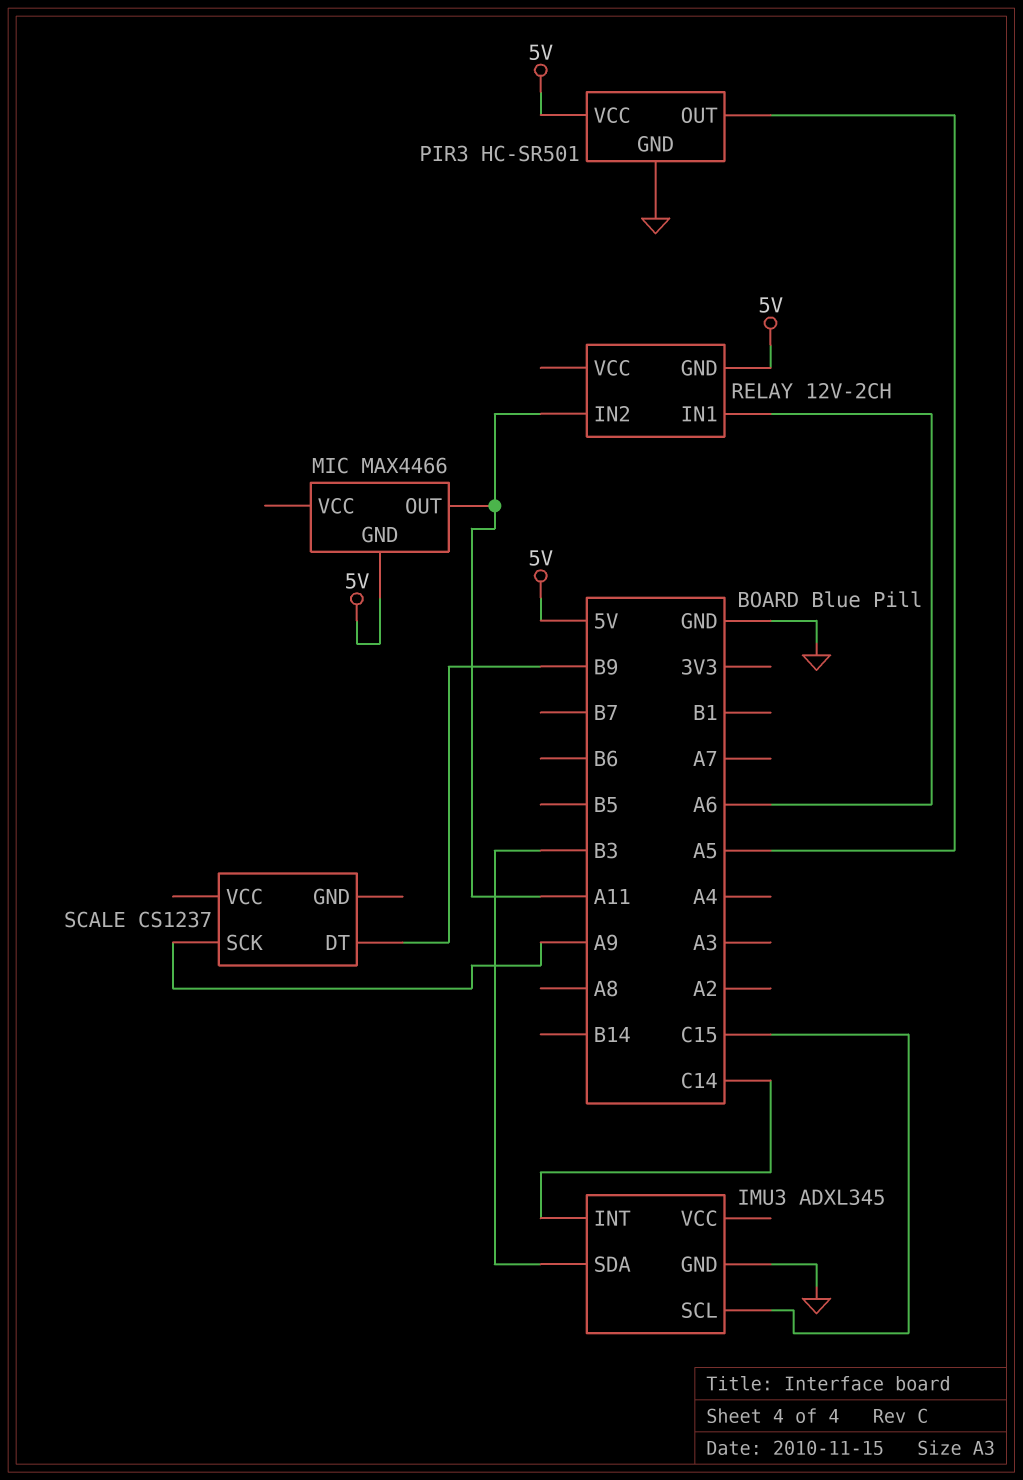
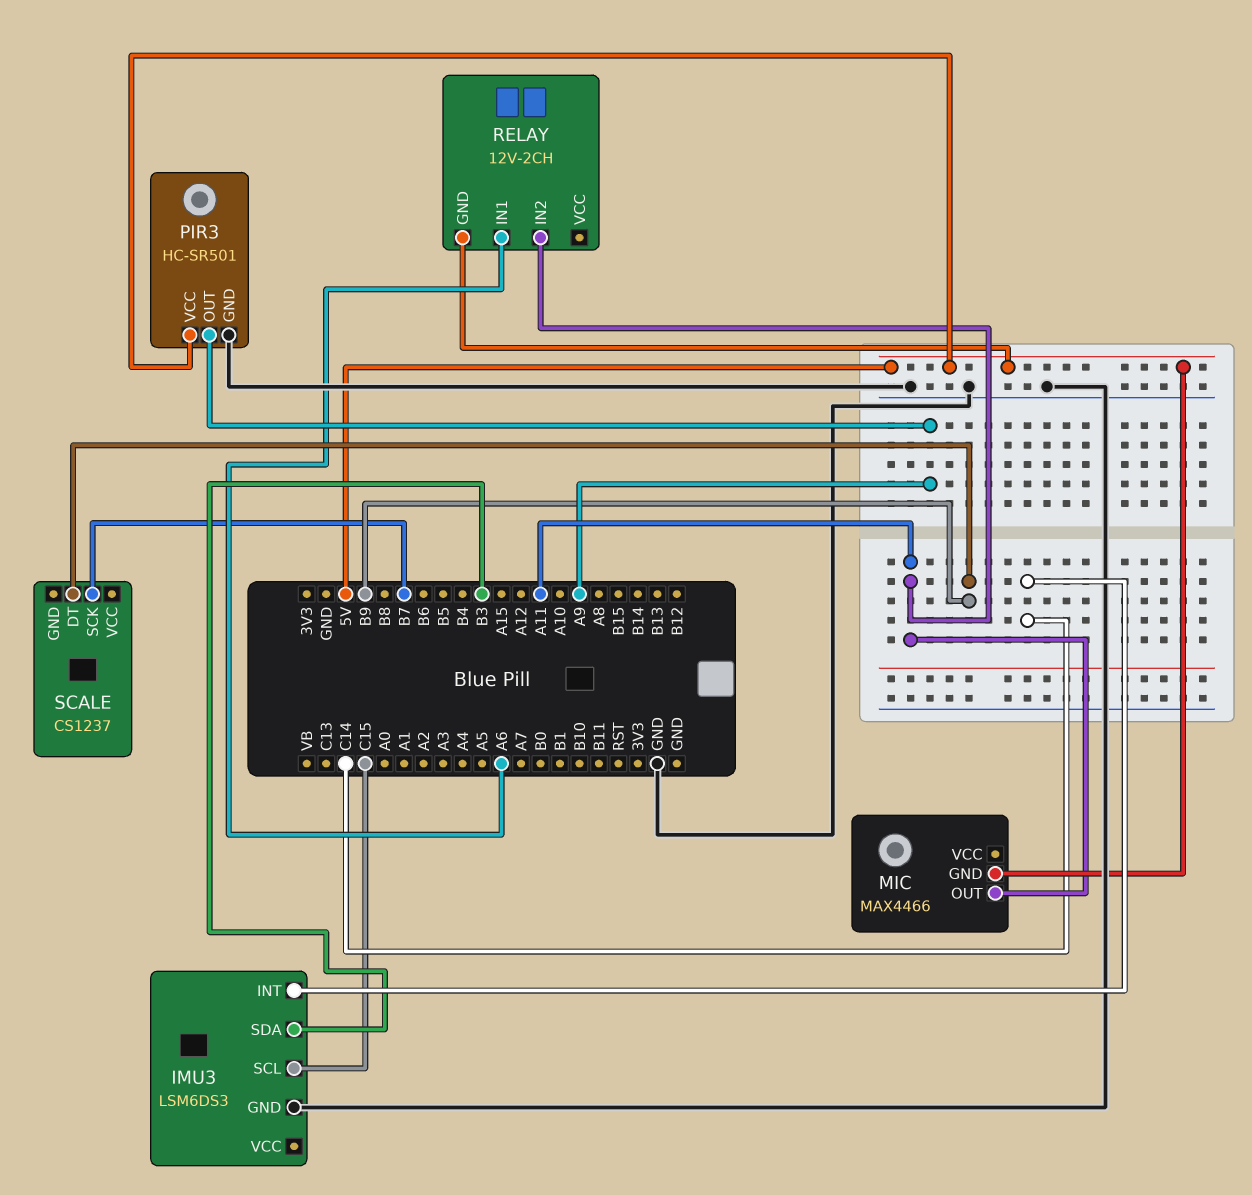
IMU3: ADXL345 -> LSM6DS3
PIR3 pin OUT: A5 -> A9
SCALE pin SCK: A9 -> B7

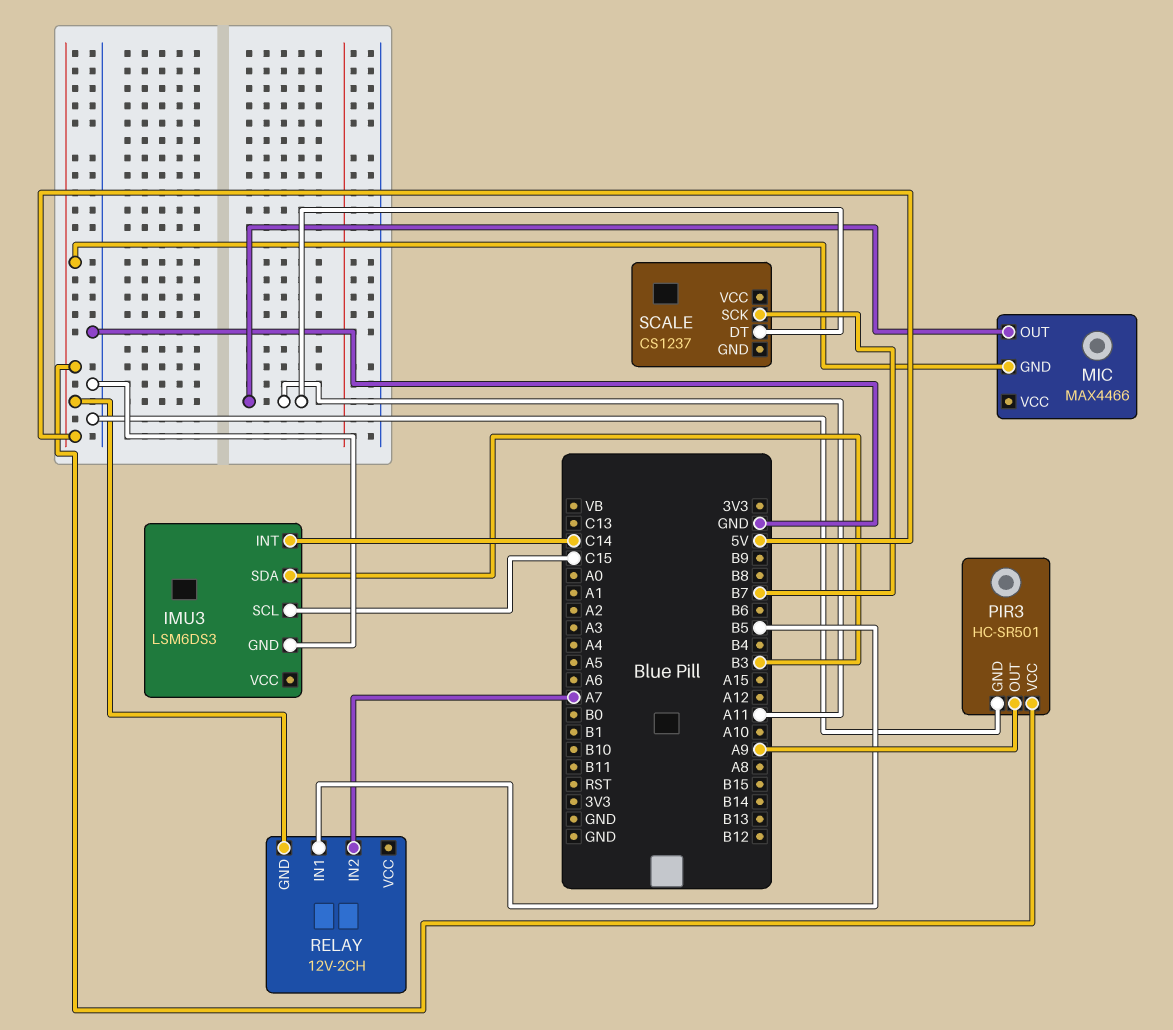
RELAY pin IN1: A6 -> B5
RELAY pin IN2: A11 -> A7
SCALE pin DT: B9 -> A11

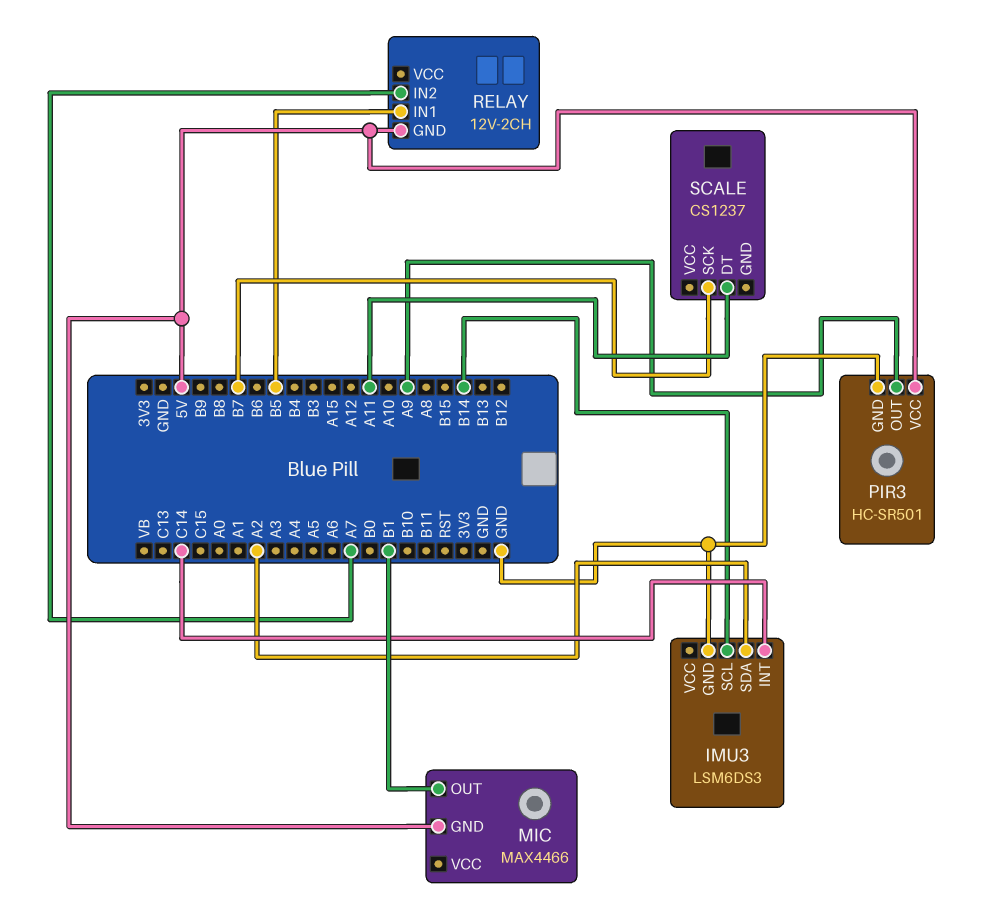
IMU3 pin SCL: C15 -> B14
IMU3 pin SDA: B3 -> A2
MIC pin OUT: A11 -> B1

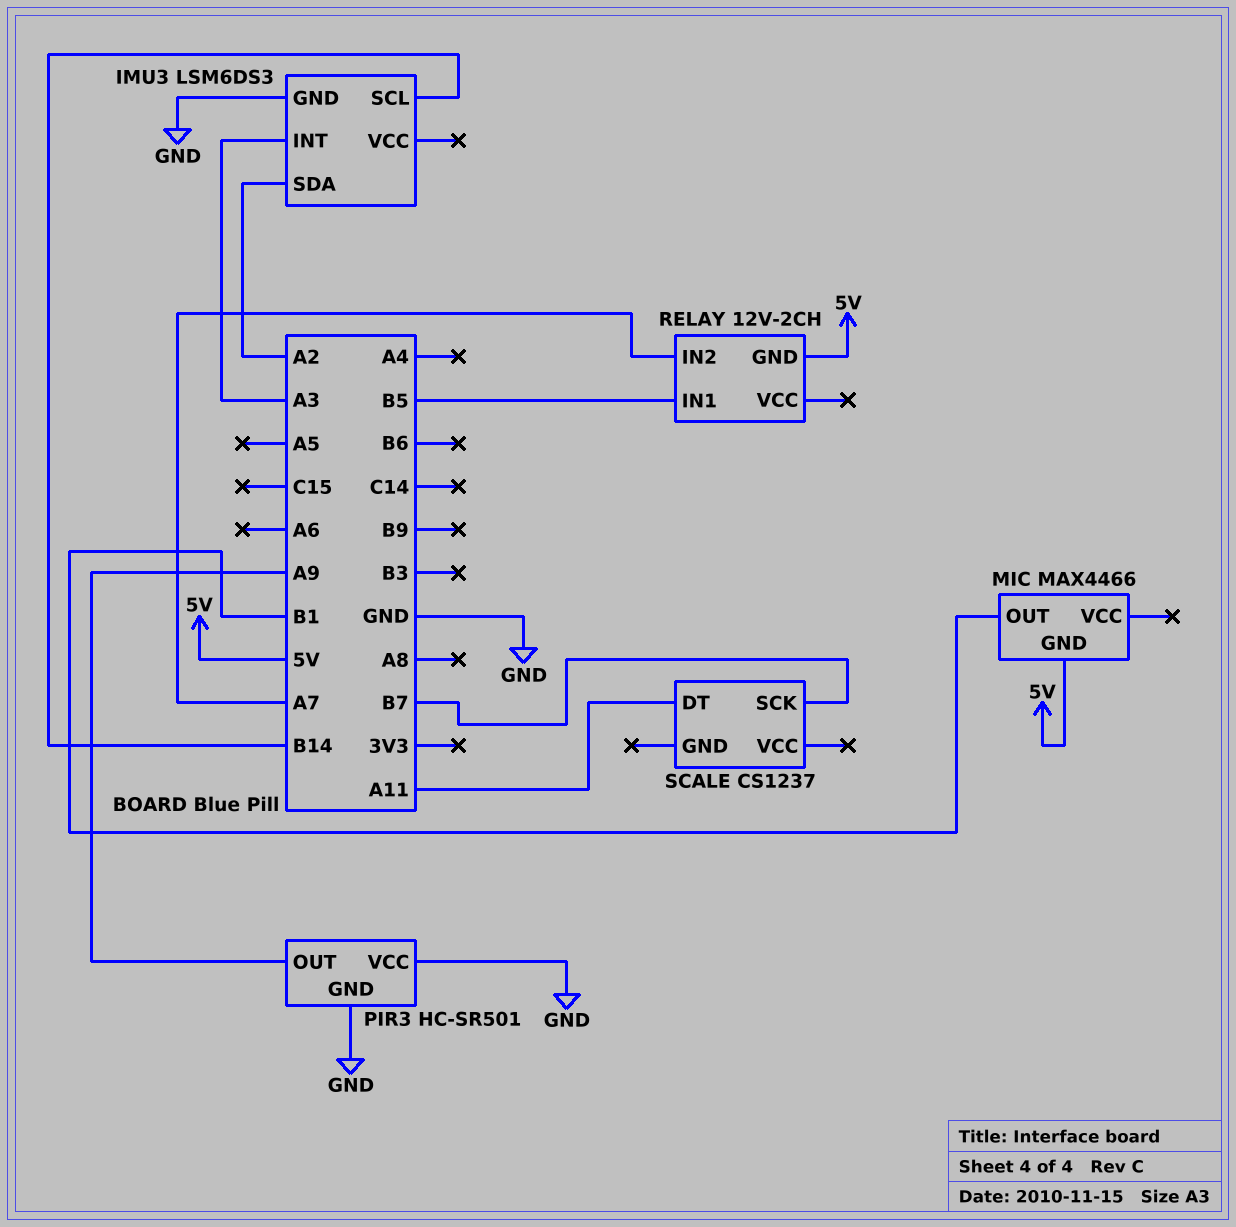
IMU3 pin INT: C14 -> A3
PIR3 pin VCC: 5V -> GND

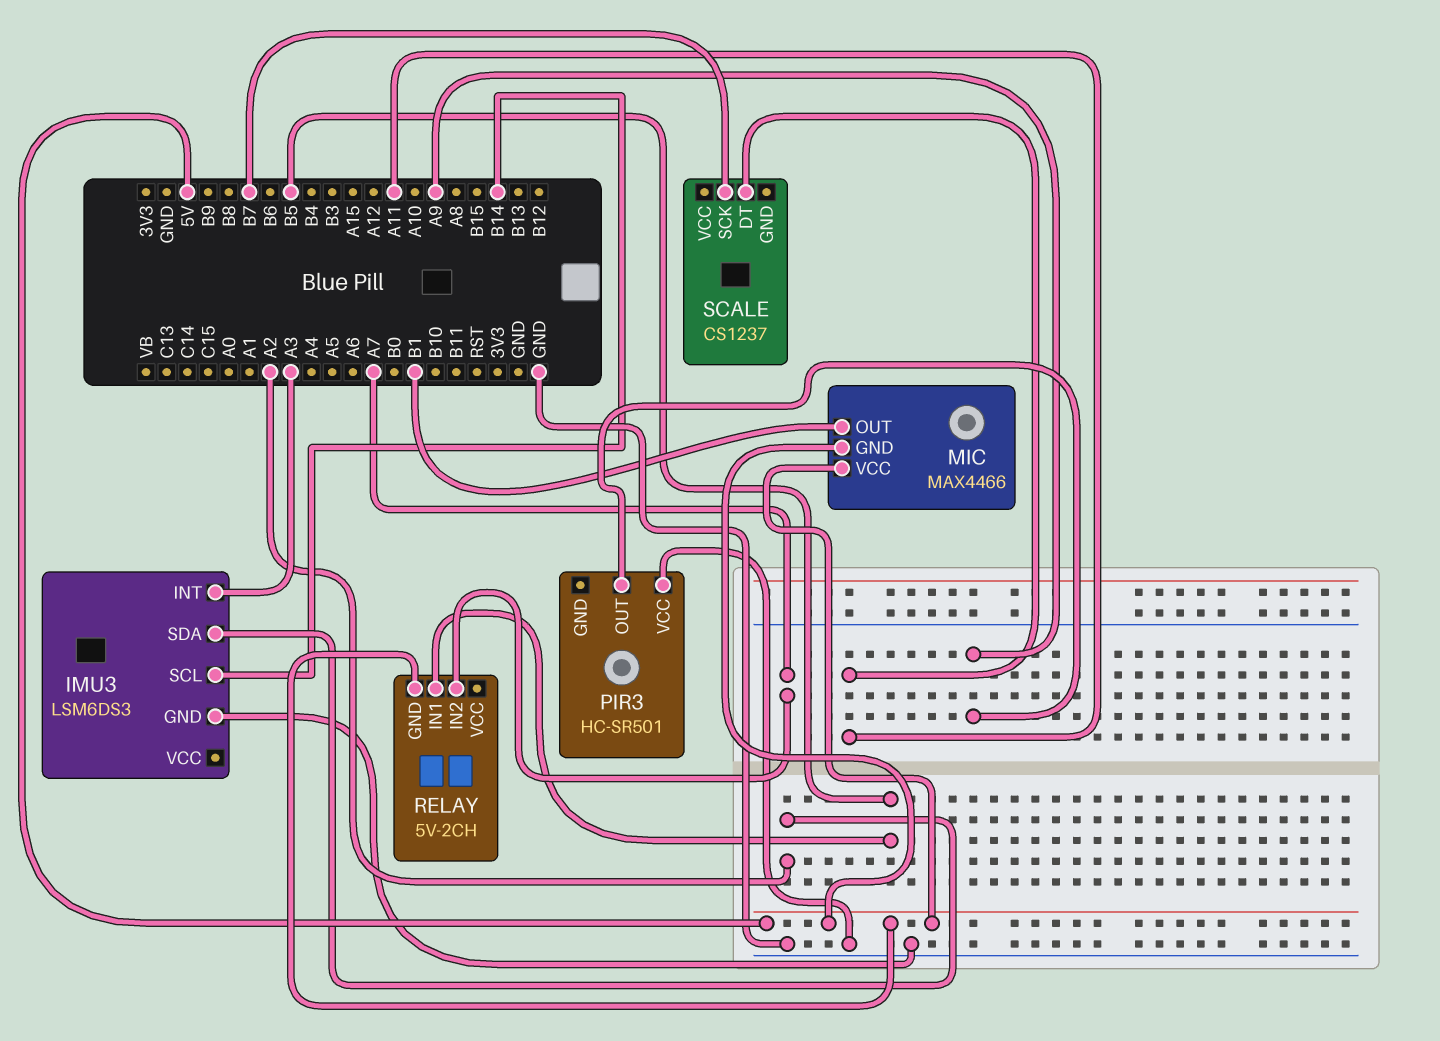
MIC pin VCC: none -> 5V
PIR3 pin GND: GND -> none
RELAY: 12V-2CH -> 5V-2CH

